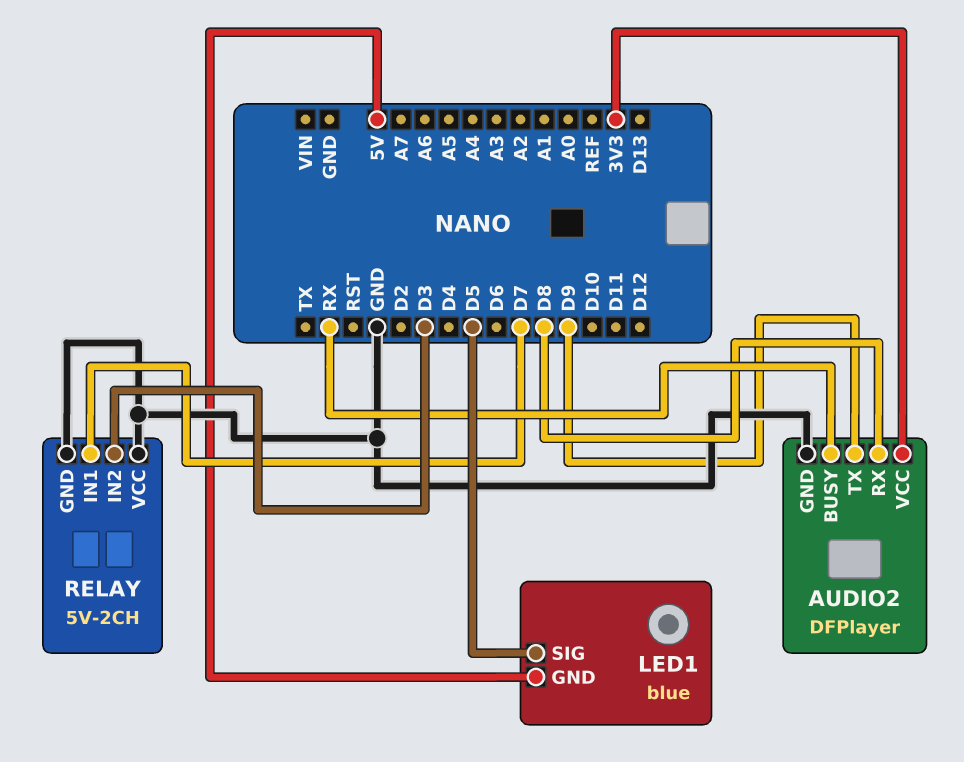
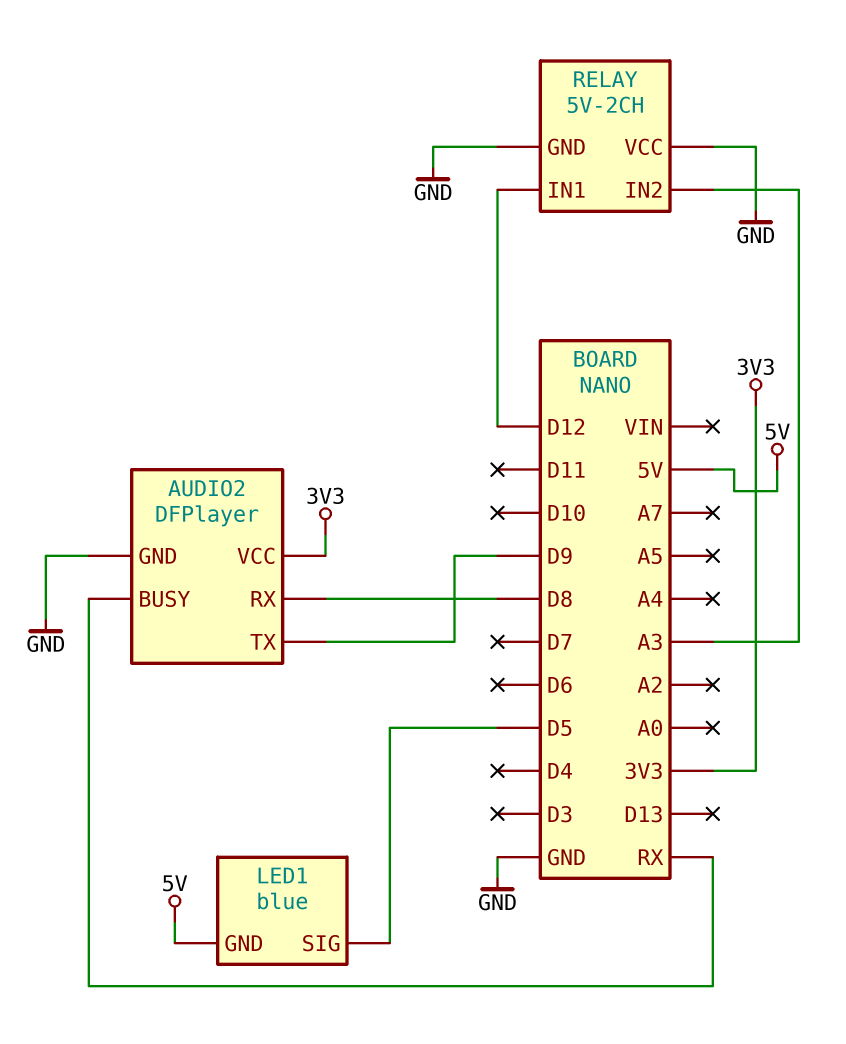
RELAY pin IN1: D7 -> D12
RELAY pin IN2: D3 -> A3

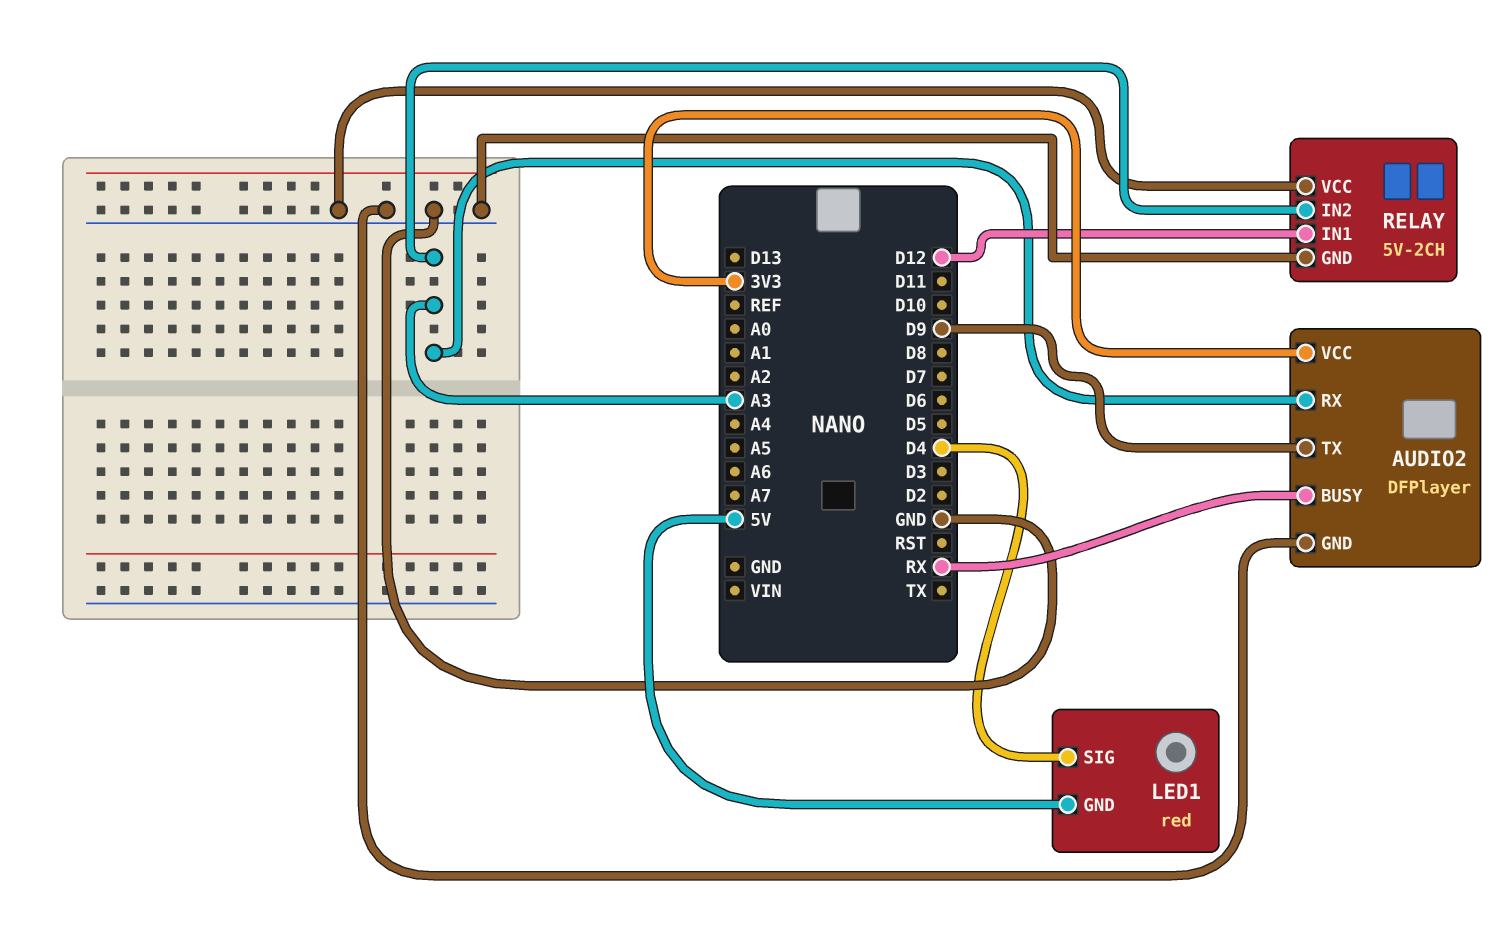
AUDIO2 pin RX: D8 -> A3
LED1: blue -> red
LED1 pin SIG: D5 -> D4

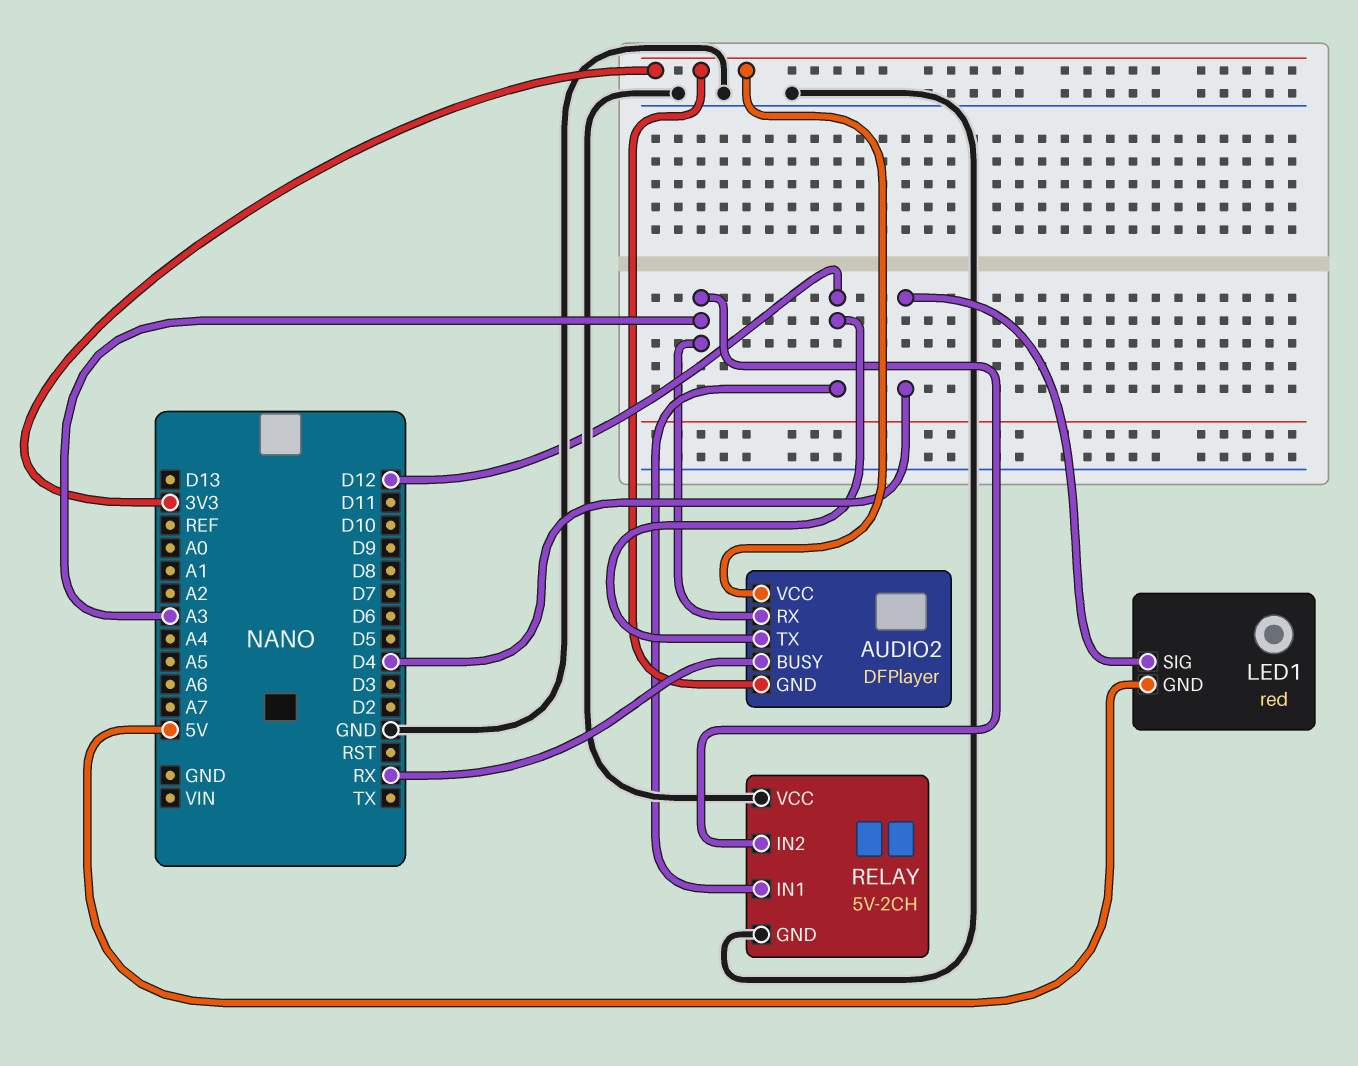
AUDIO2 pin GND: GND -> 3V3
AUDIO2 pin TX: D9 -> D12

